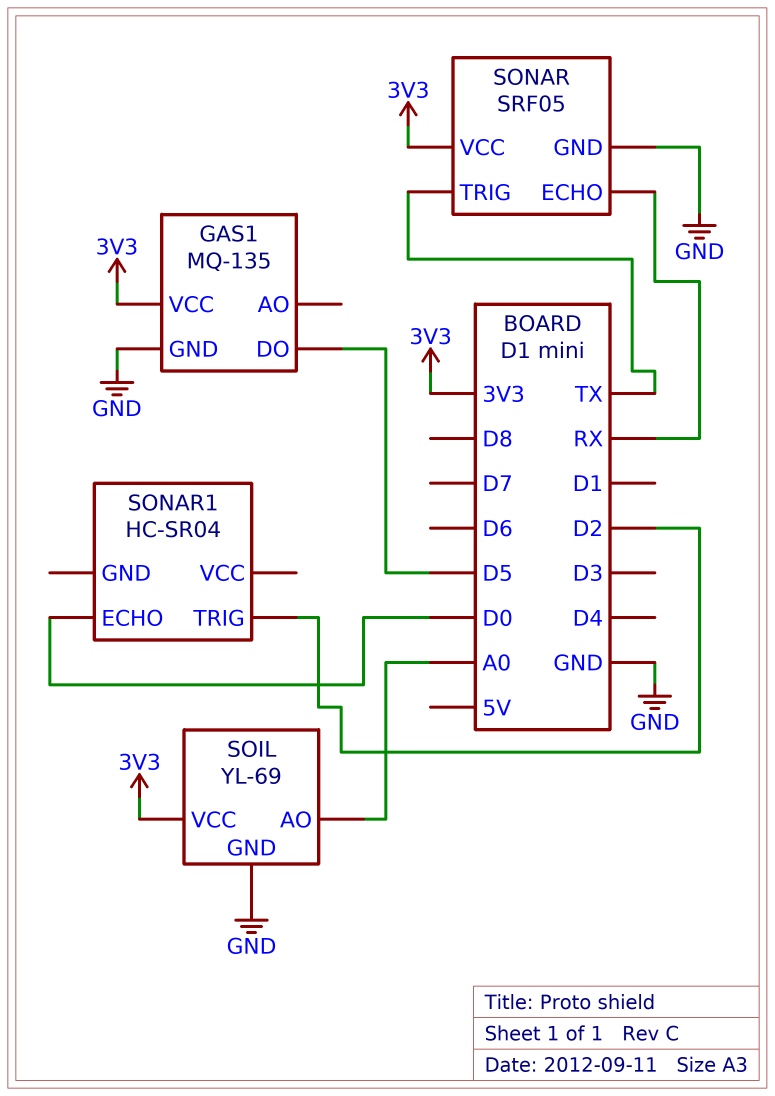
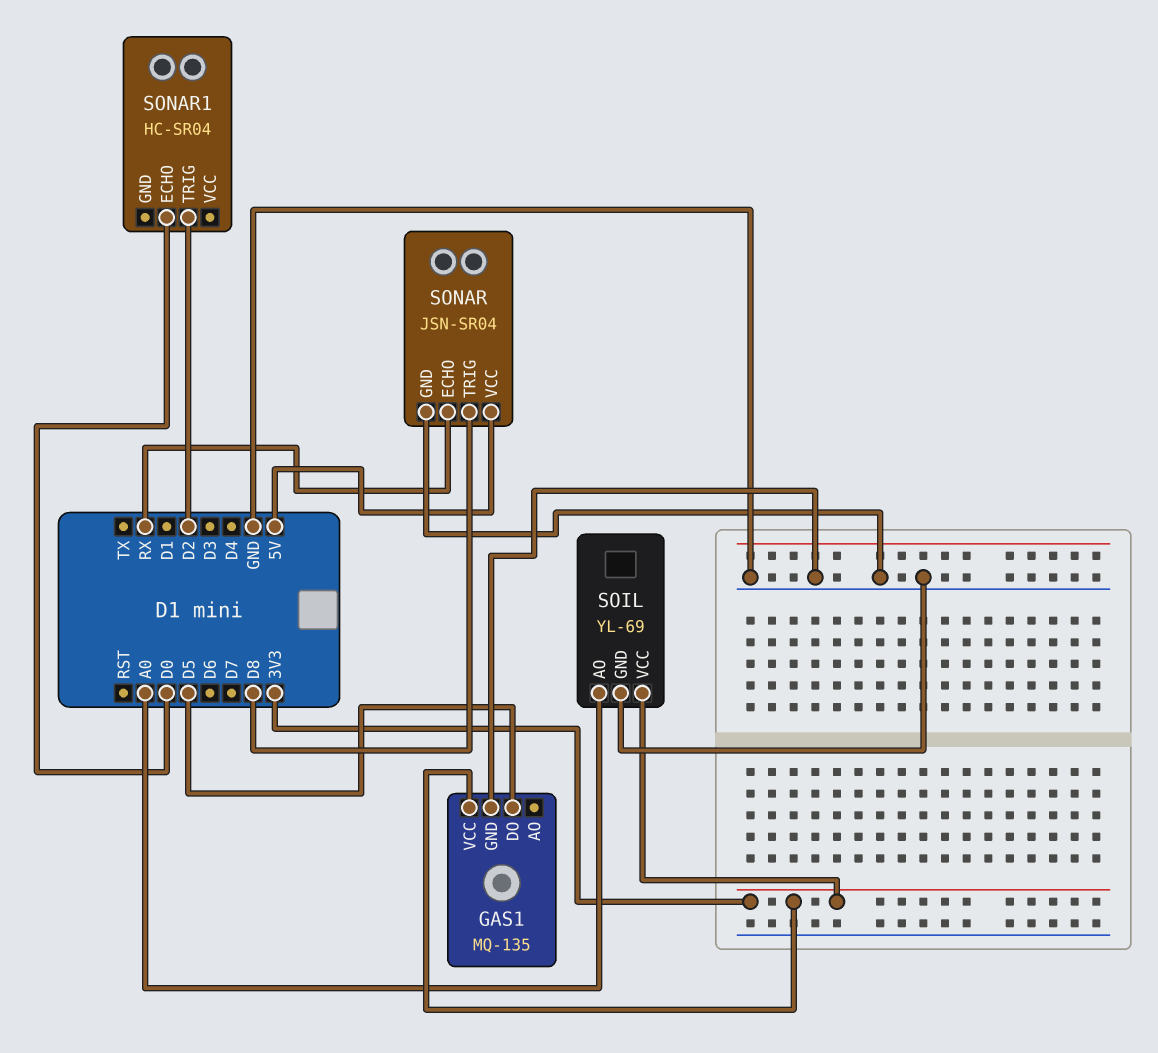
SONAR: SRF05 -> JSN-SR04
SONAR pin TRIG: TX -> D8
SONAR pin VCC: 3V3 -> 5V

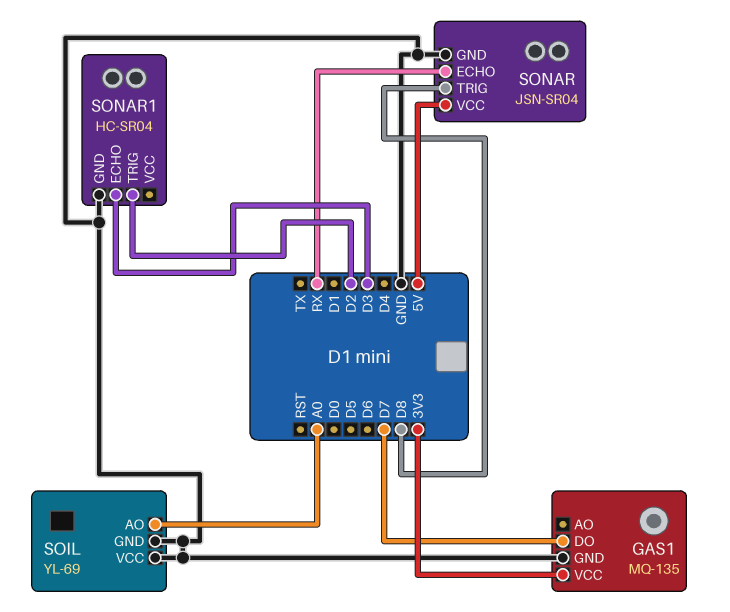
GAS1 pin DO: D5 -> D7
SOIL pin VCC: 3V3 -> GND
SONAR1 pin ECHO: D0 -> D3
SONAR1 pin GND: none -> GND

